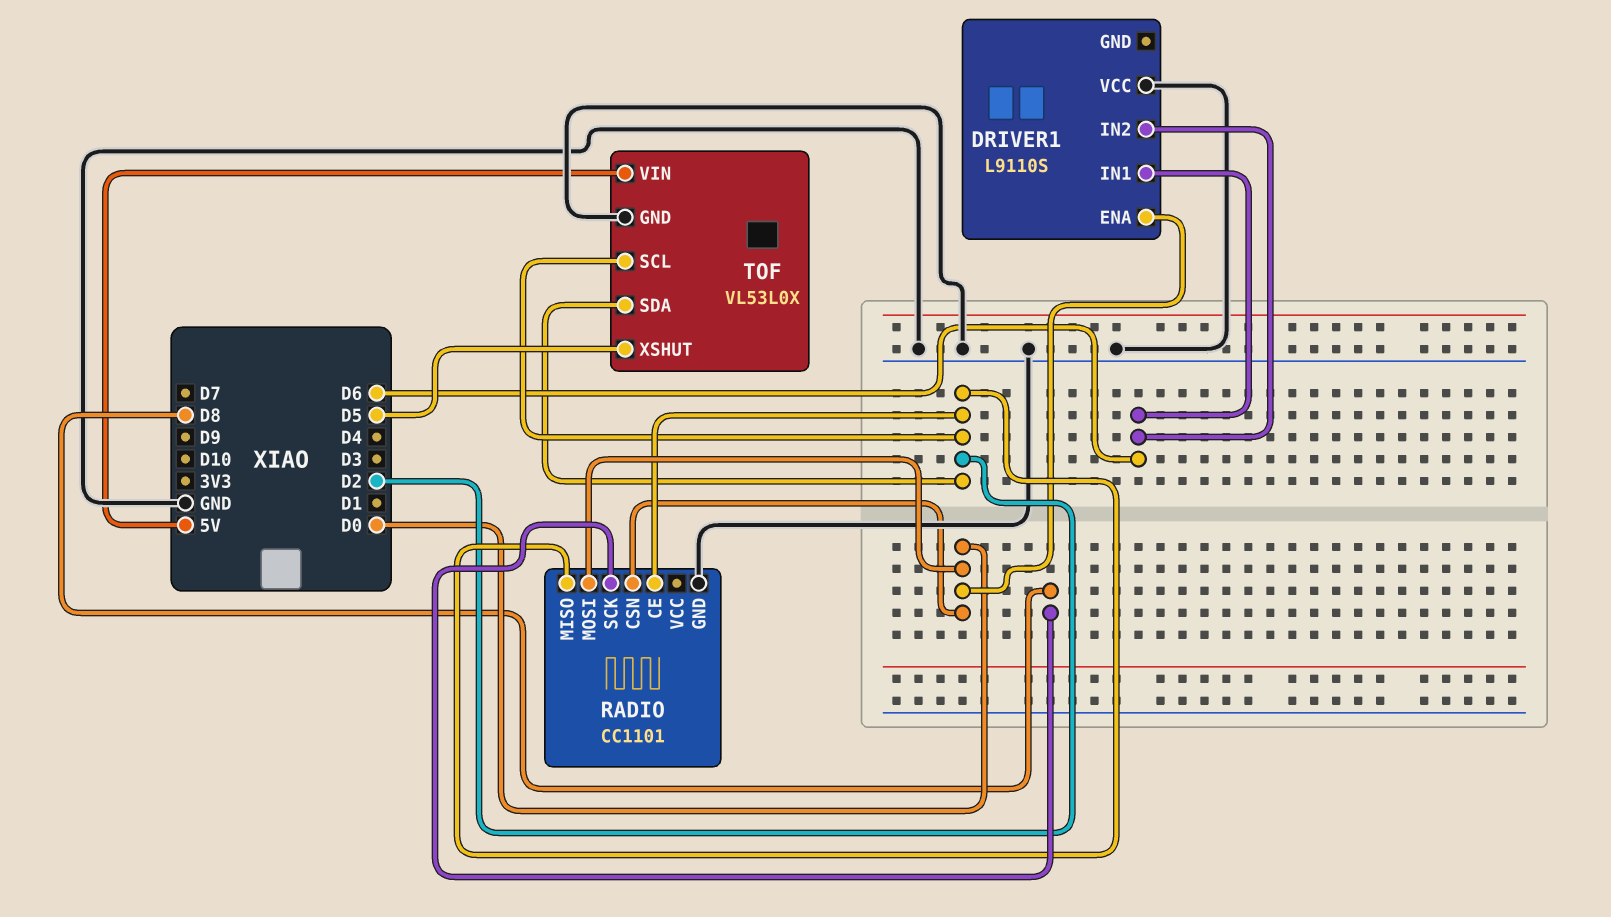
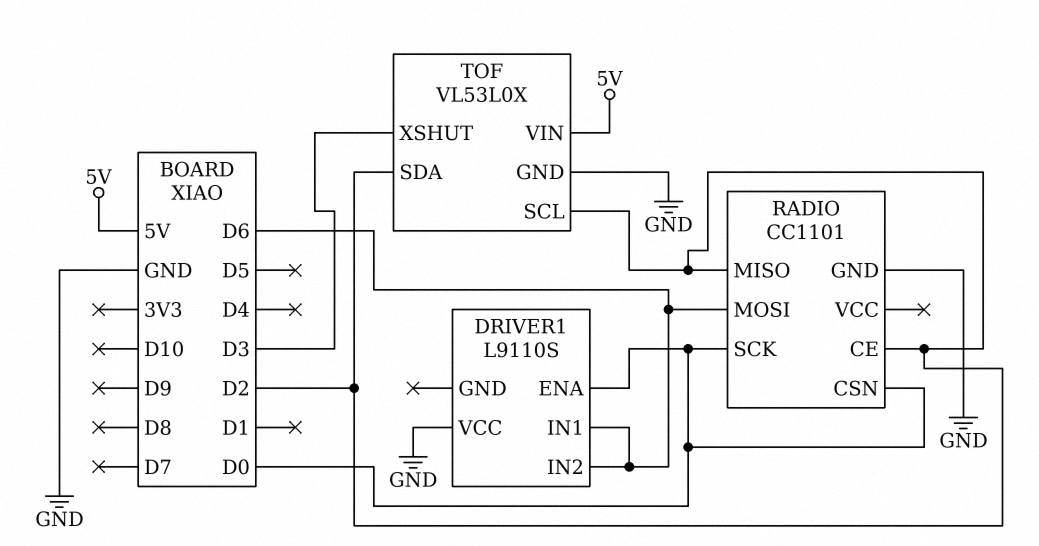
RADIO pin MOSI: D0 -> D6
RADIO pin SCK: D8 -> D0
TOF pin XSHUT: D5 -> D3

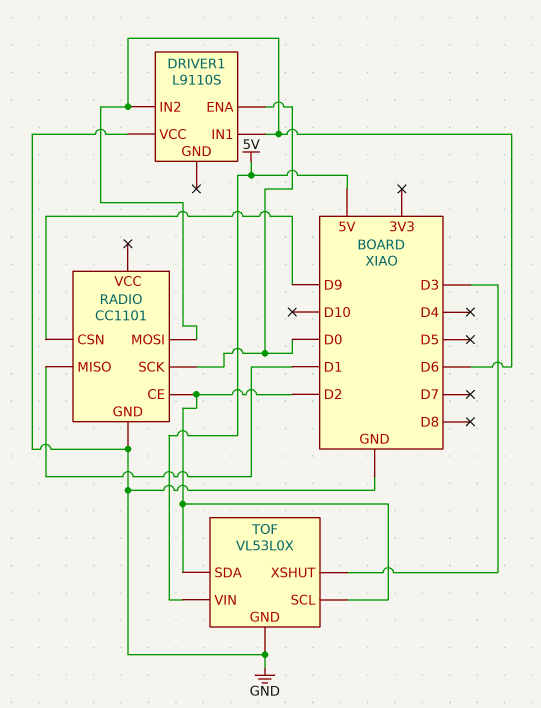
RADIO pin CSN: D0 -> D9
RADIO pin MISO: D2 -> D1

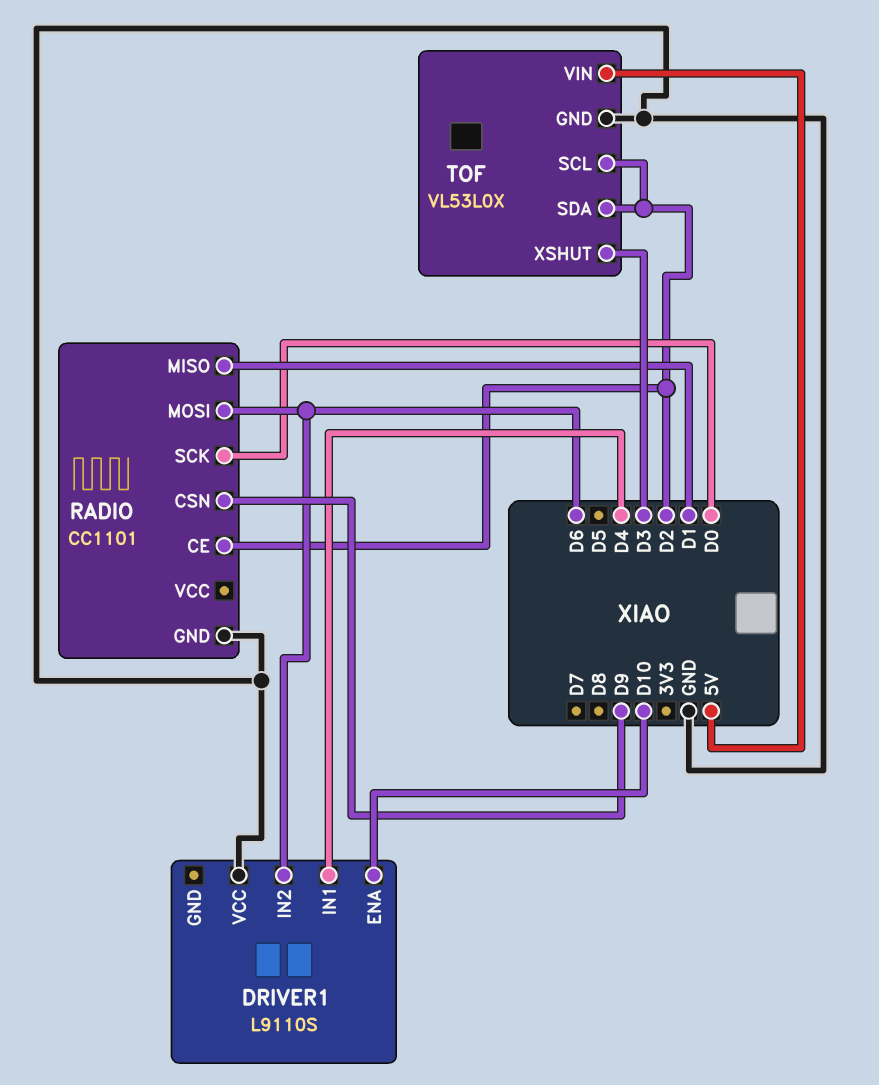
DRIVER1 pin ENA: D0 -> D10
DRIVER1 pin IN1: D6 -> D4

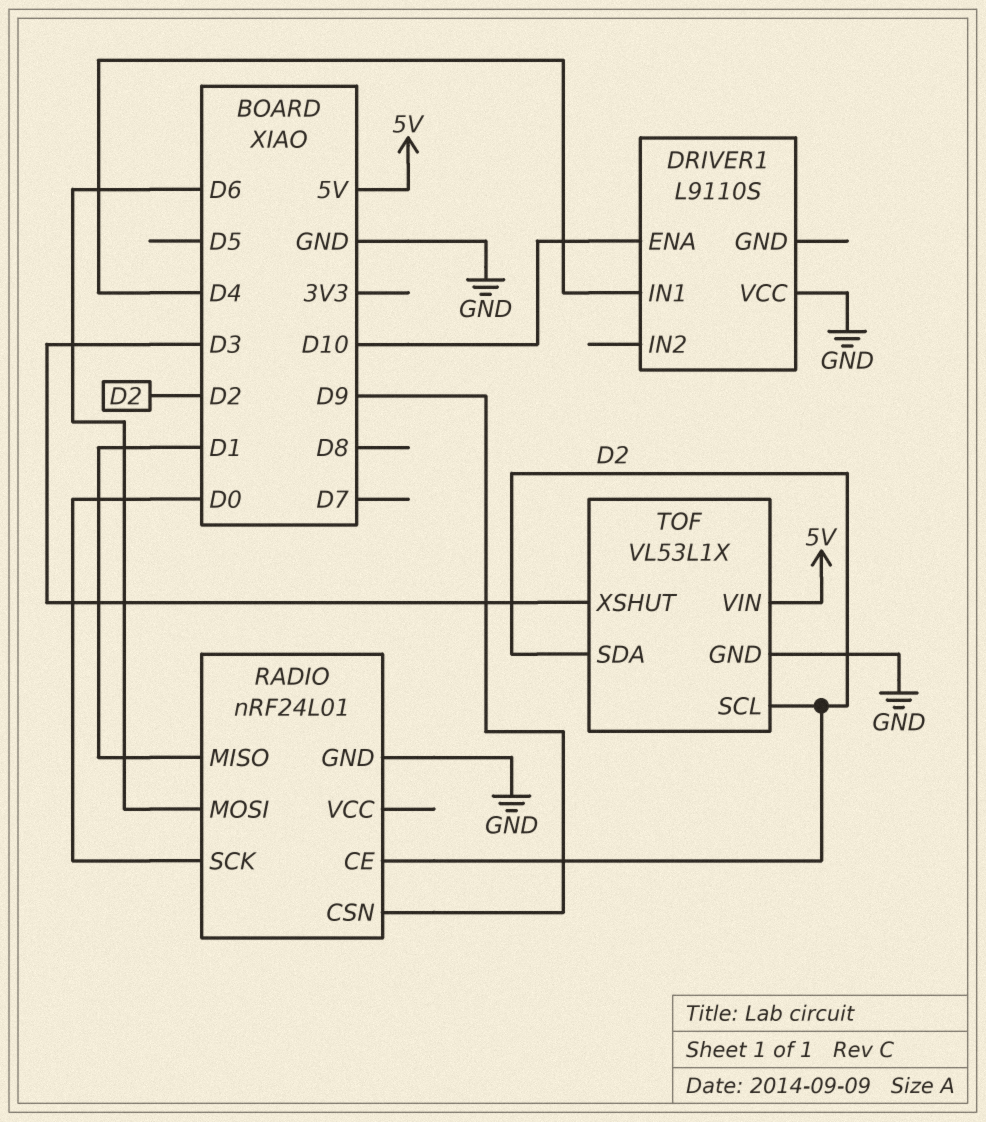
DRIVER1 pin IN2: D6 -> none
RADIO: CC1101 -> nRF24L01
TOF: VL53L0X -> VL53L1X

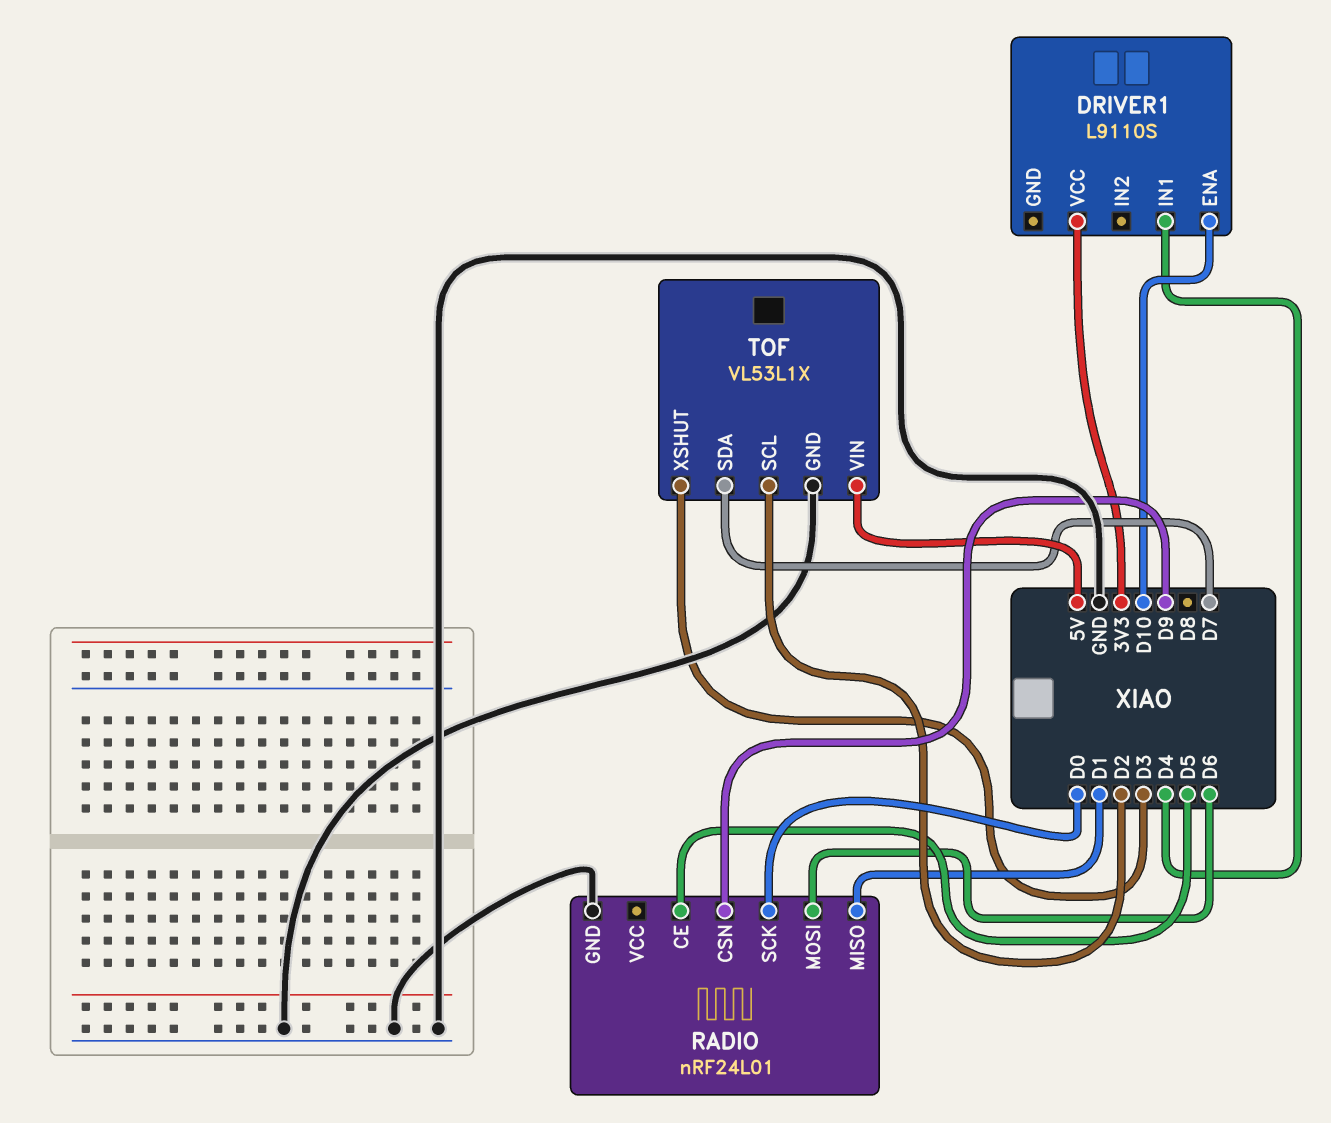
DRIVER1 pin VCC: GND -> 3V3
RADIO pin CE: D2 -> D5
TOF pin SDA: D2 -> D7

